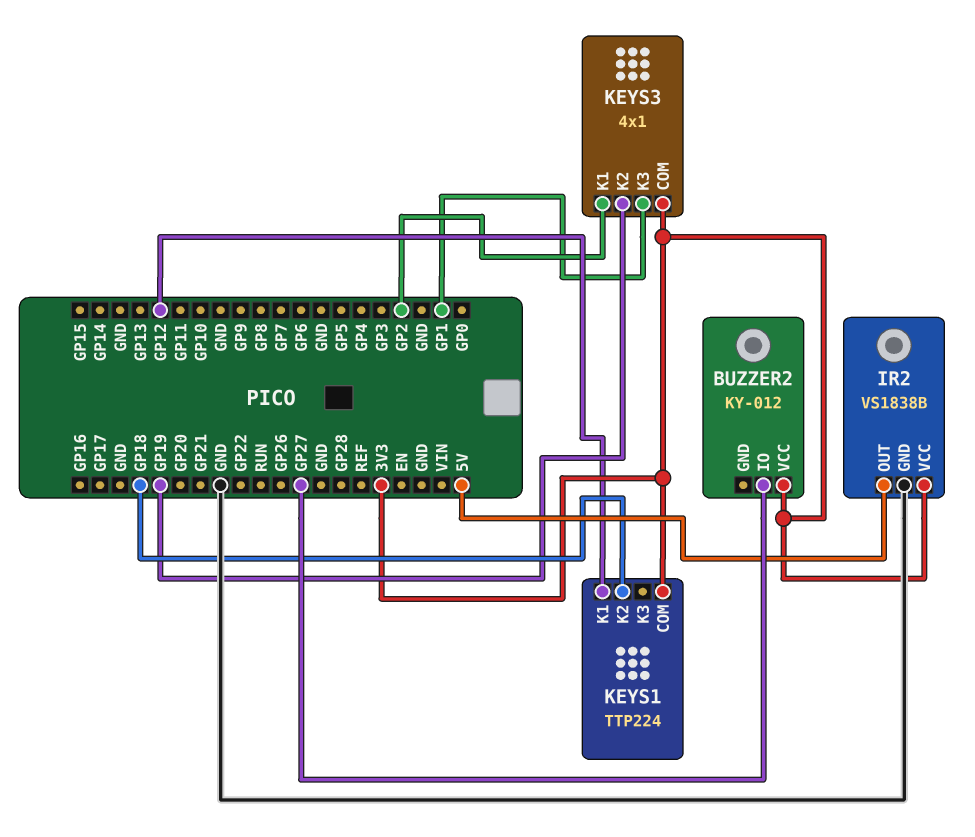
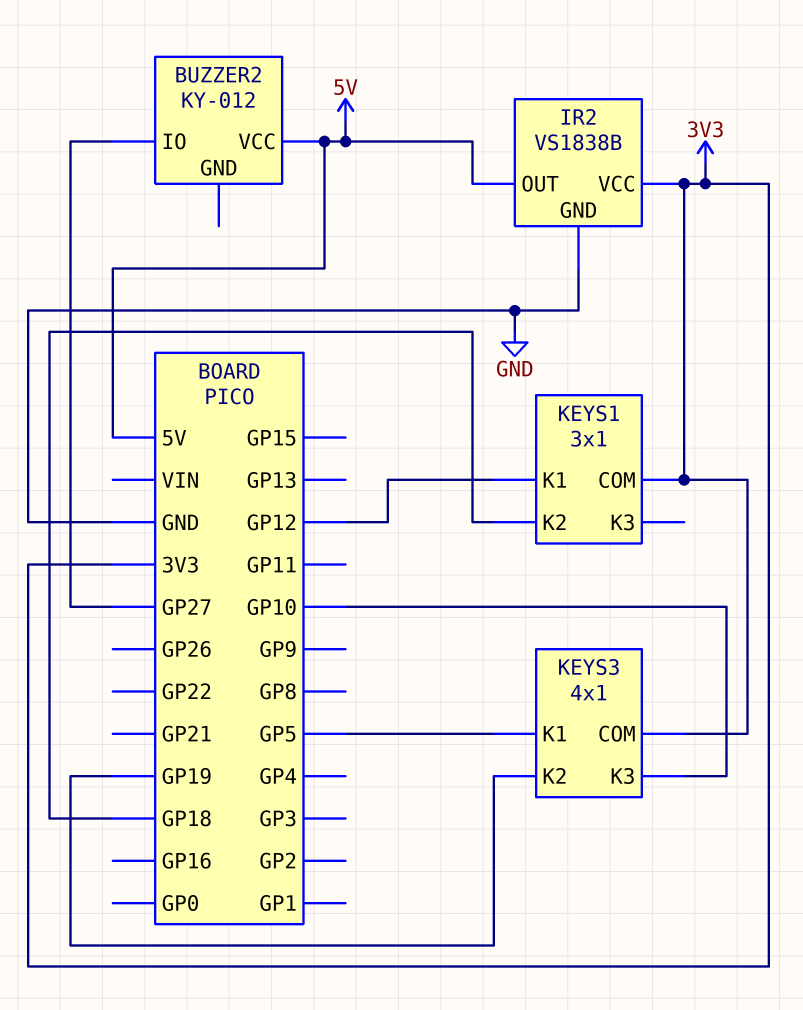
BUZZER2 pin VCC: 3V3 -> 5V
KEYS1: TTP224 -> 3x1
KEYS3 pin K1: GP2 -> GP5
KEYS3 pin K3: GP1 -> GP10

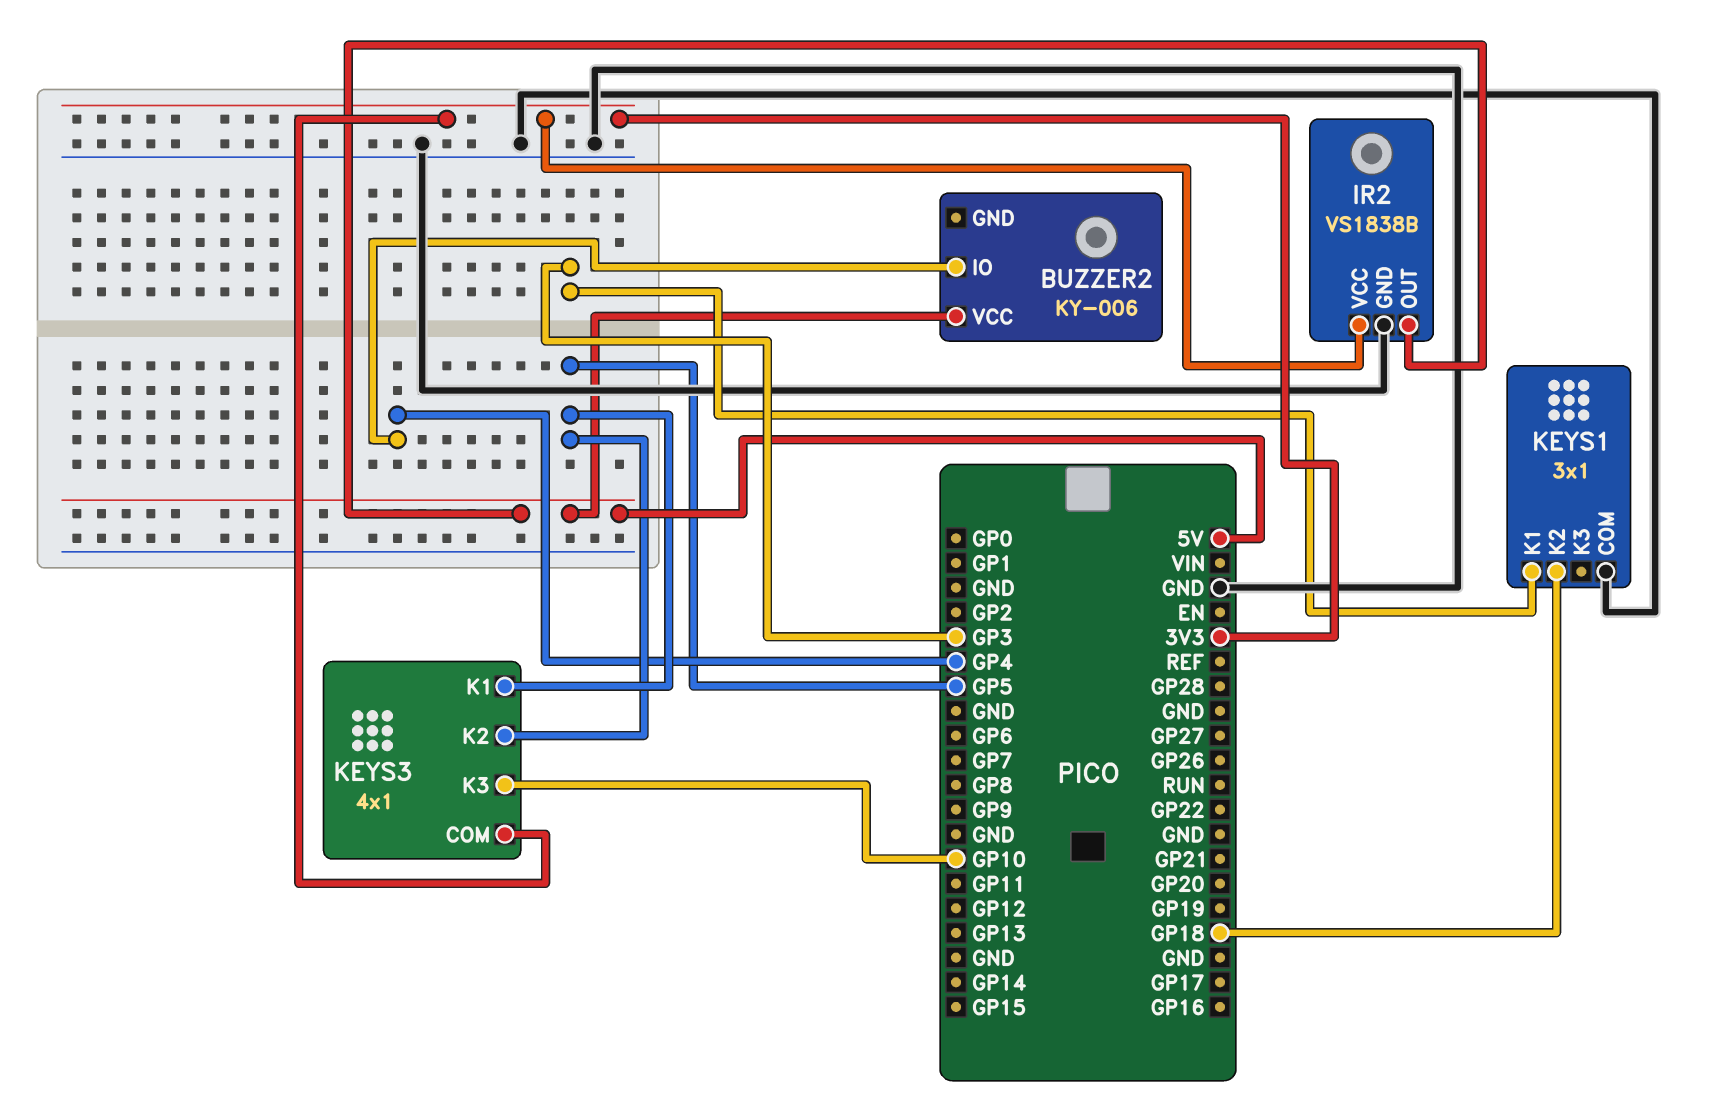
BUZZER2: KY-012 -> KY-006
BUZZER2 pin IO: GP27 -> GP4
KEYS1 pin COM: 3V3 -> GND
KEYS1 pin K1: GP12 -> GP3
KEYS3 pin K2: GP19 -> GP5

